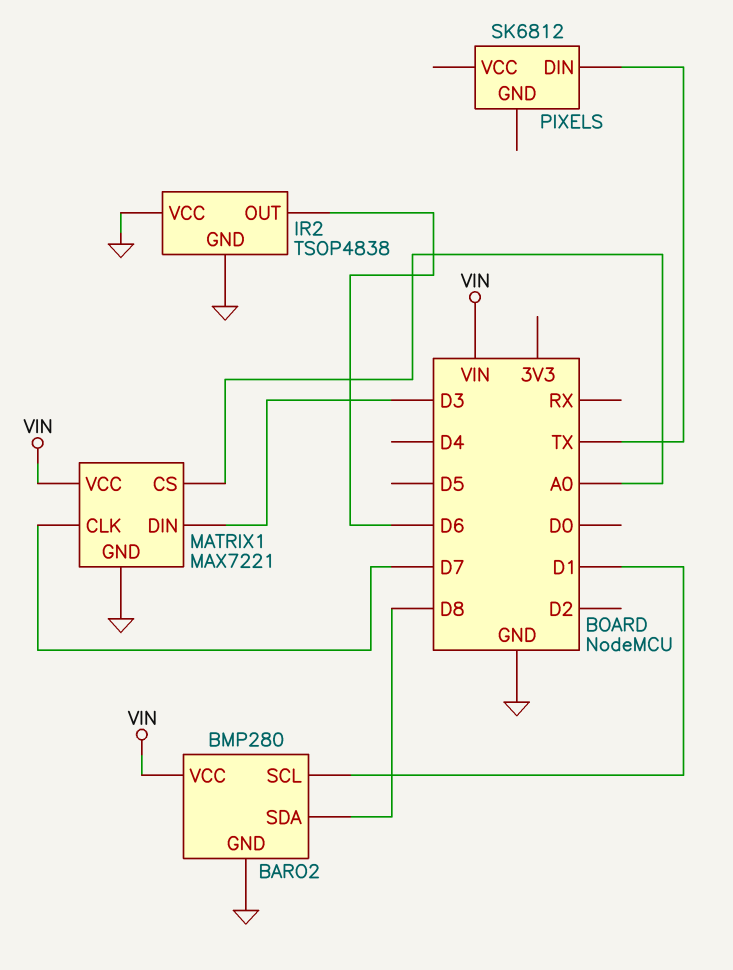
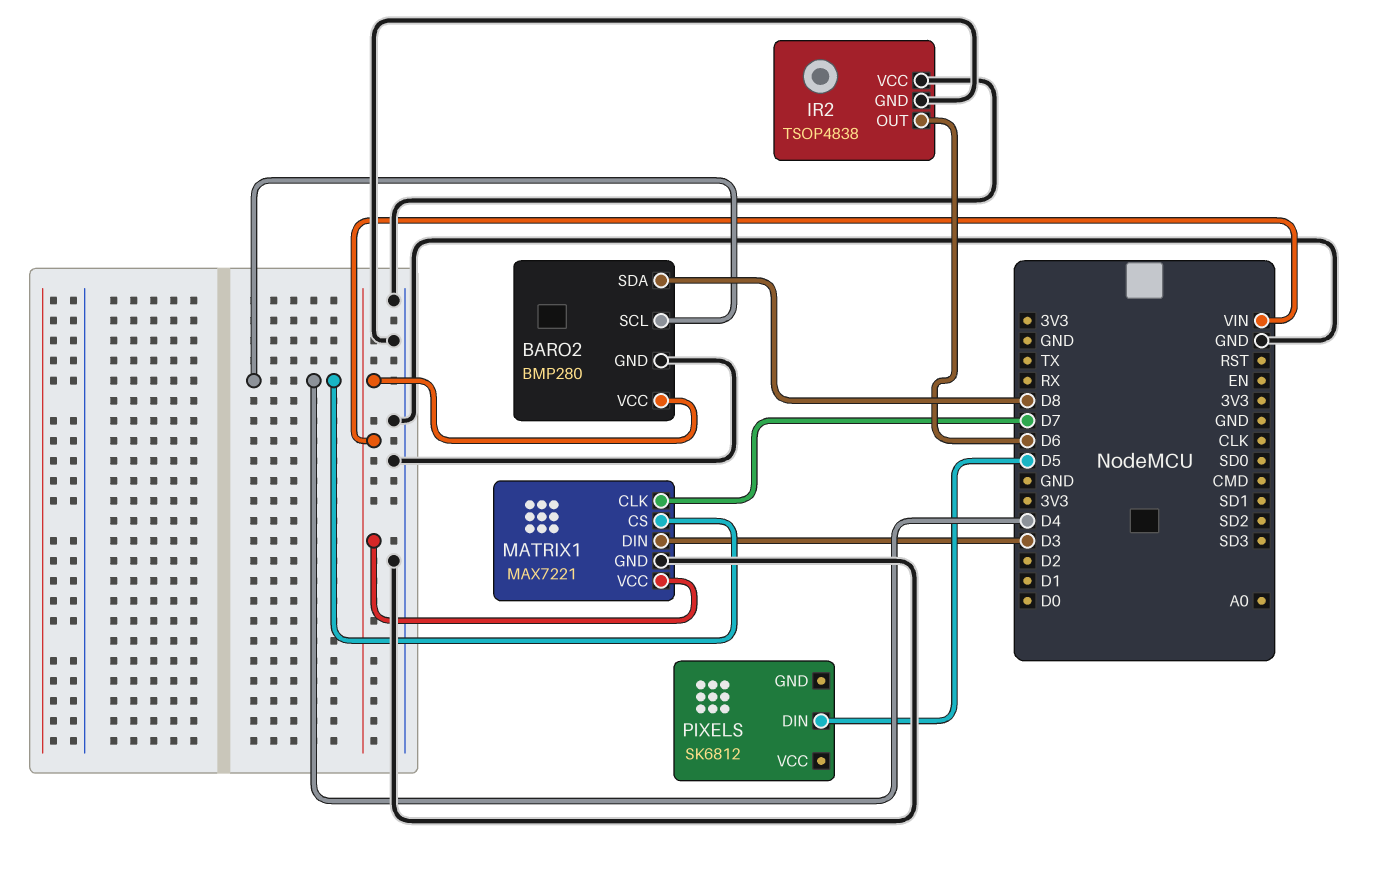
BARO2 pin SCL: D1 -> D4
MATRIX1 pin CS: A0 -> D4
PIXELS pin DIN: TX -> D5

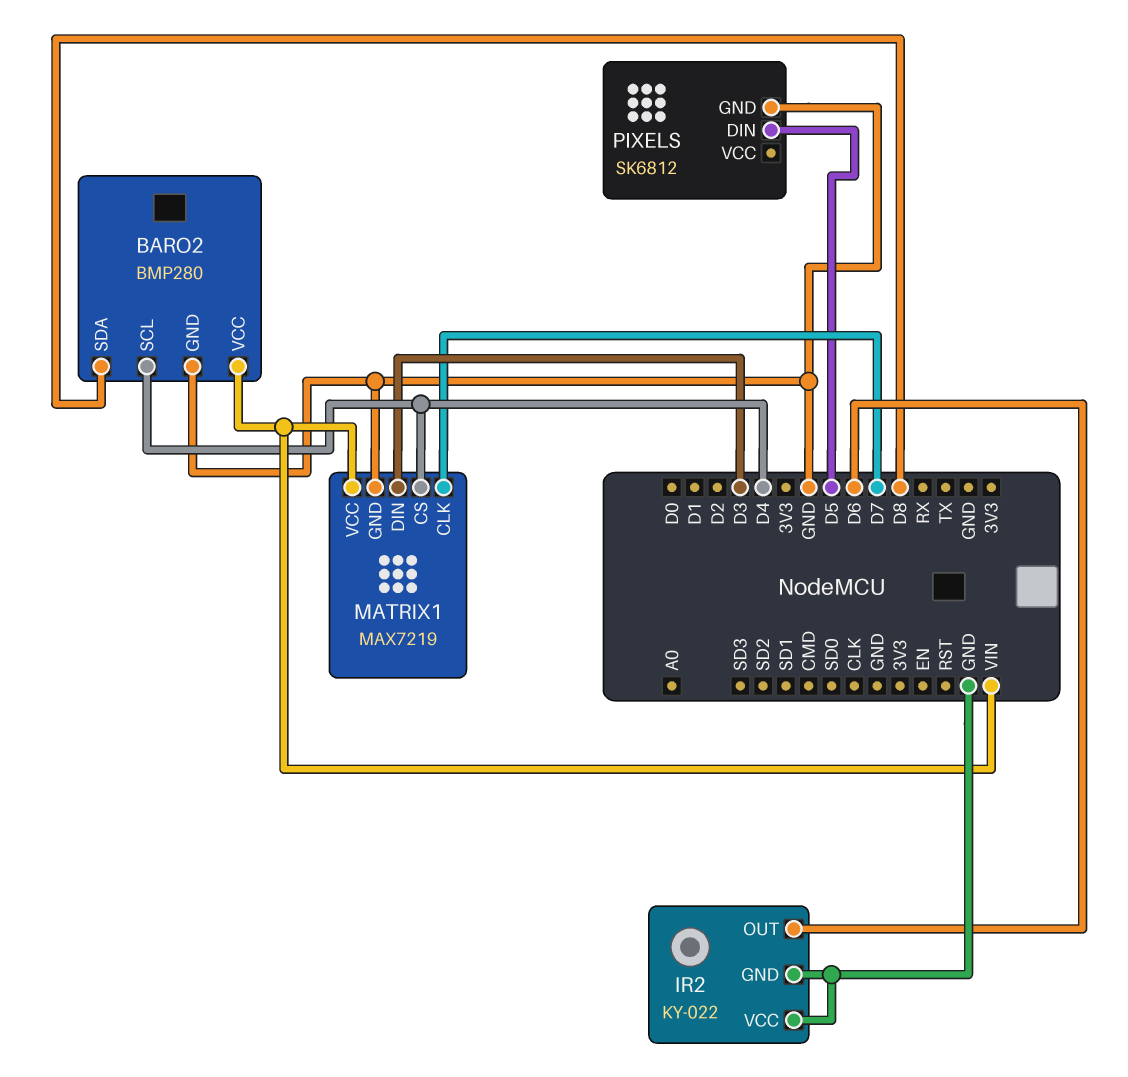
IR2: TSOP4838 -> KY-022
MATRIX1: MAX7221 -> MAX7219
PIXELS pin GND: none -> GND

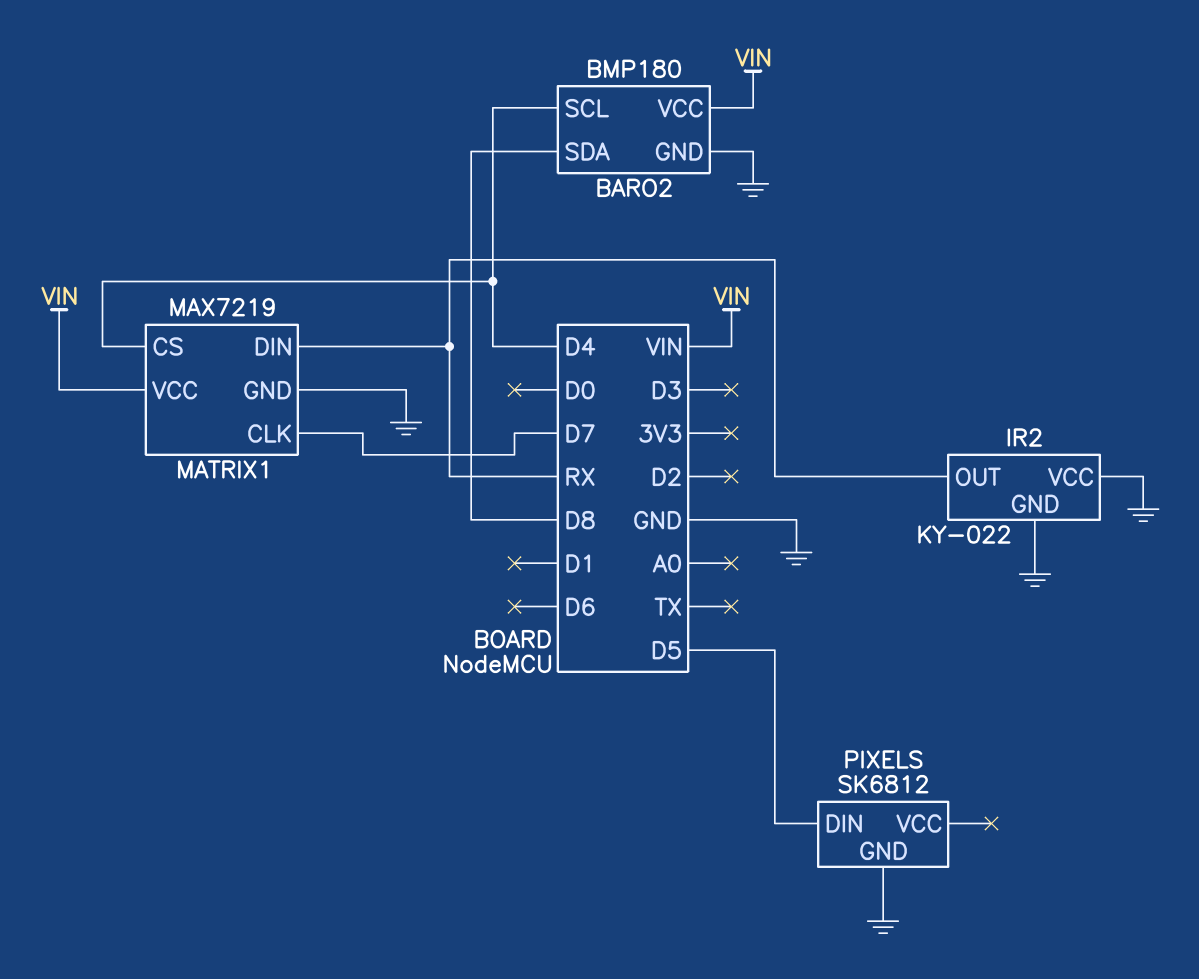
BARO2: BMP280 -> BMP180
IR2 pin OUT: D6 -> RX
MATRIX1 pin DIN: D3 -> RX

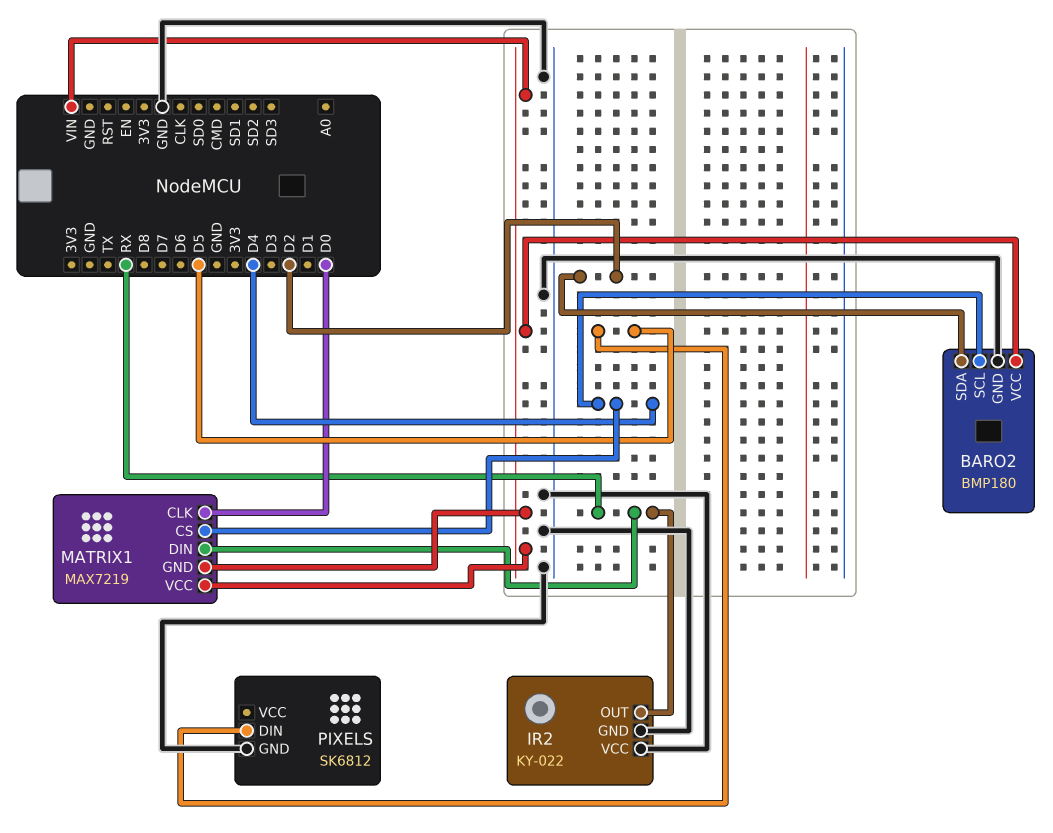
BARO2 pin SDA: D8 -> D2
MATRIX1 pin CLK: D7 -> D0
MATRIX1 pin GND: GND -> VIN

